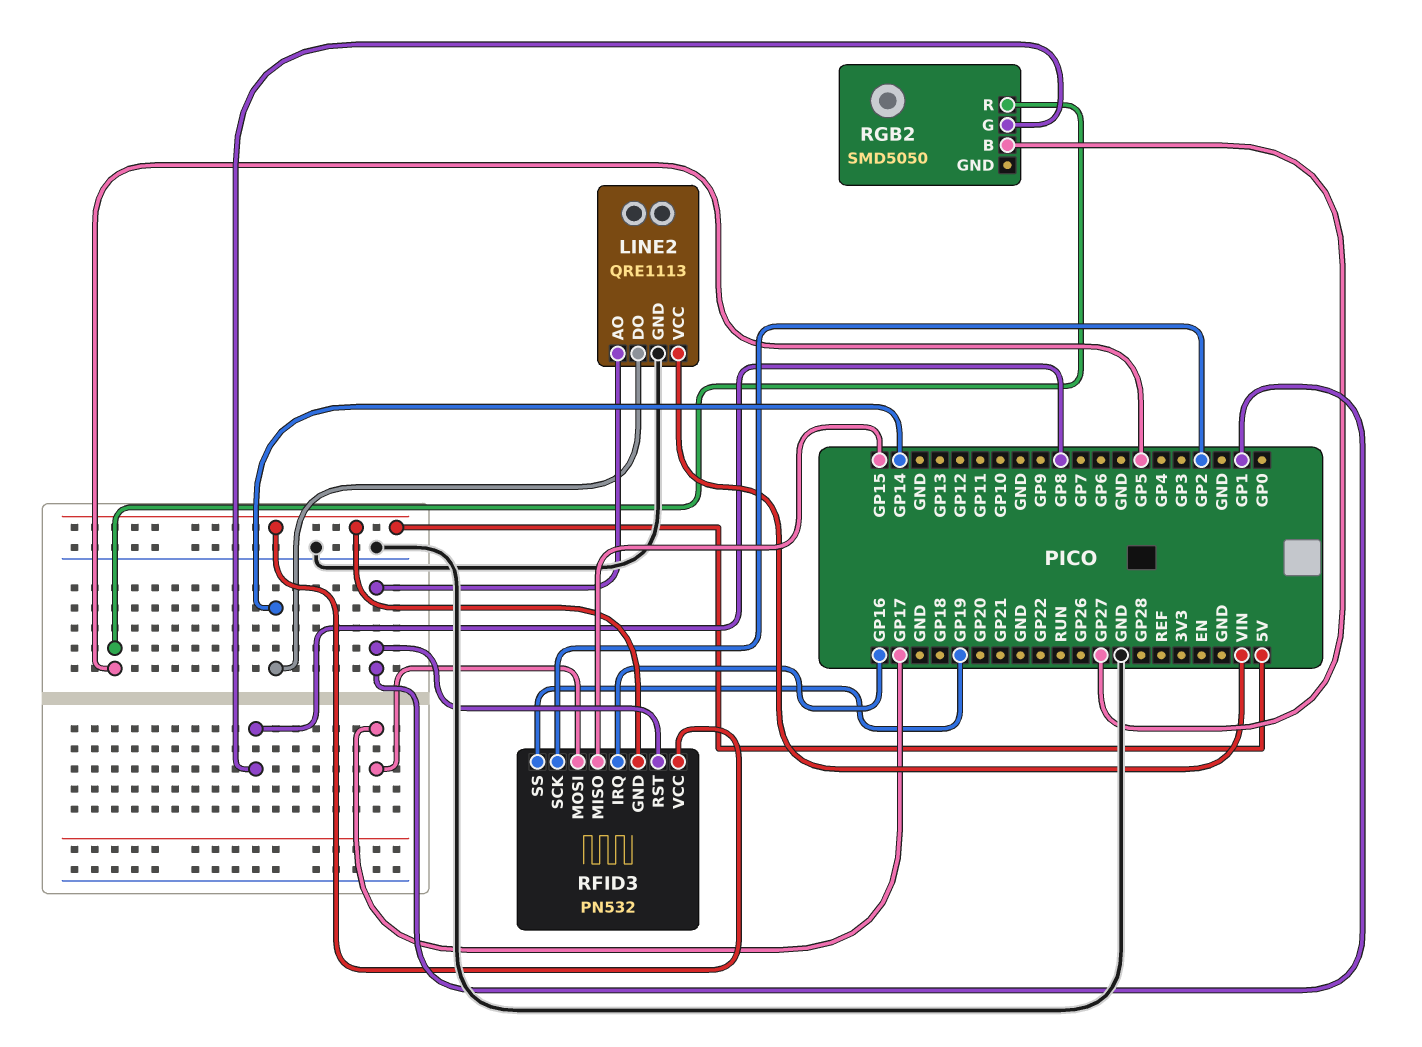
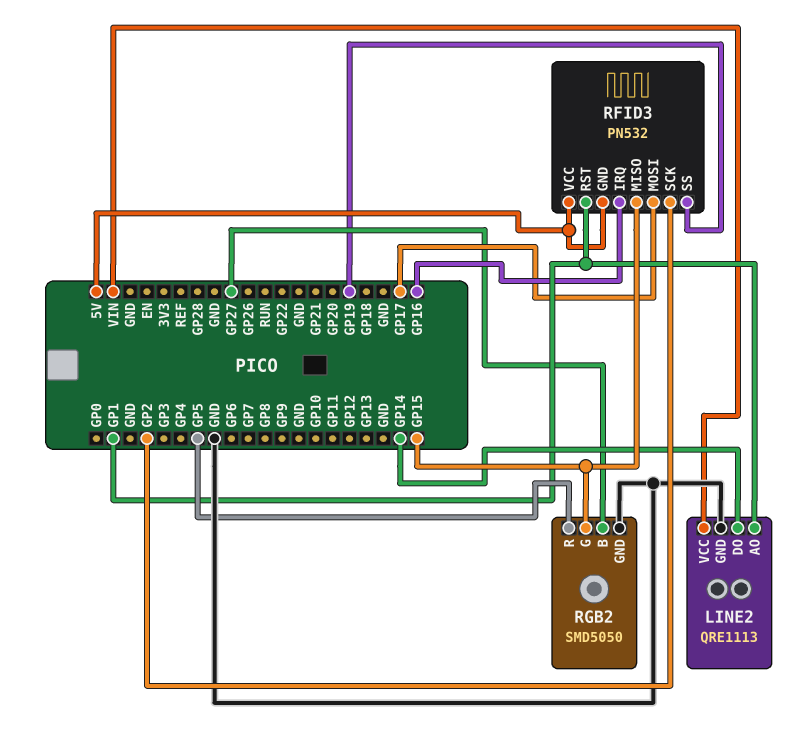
RGB2 pin G: GP8 -> GP15
RGB2 pin GND: none -> GND

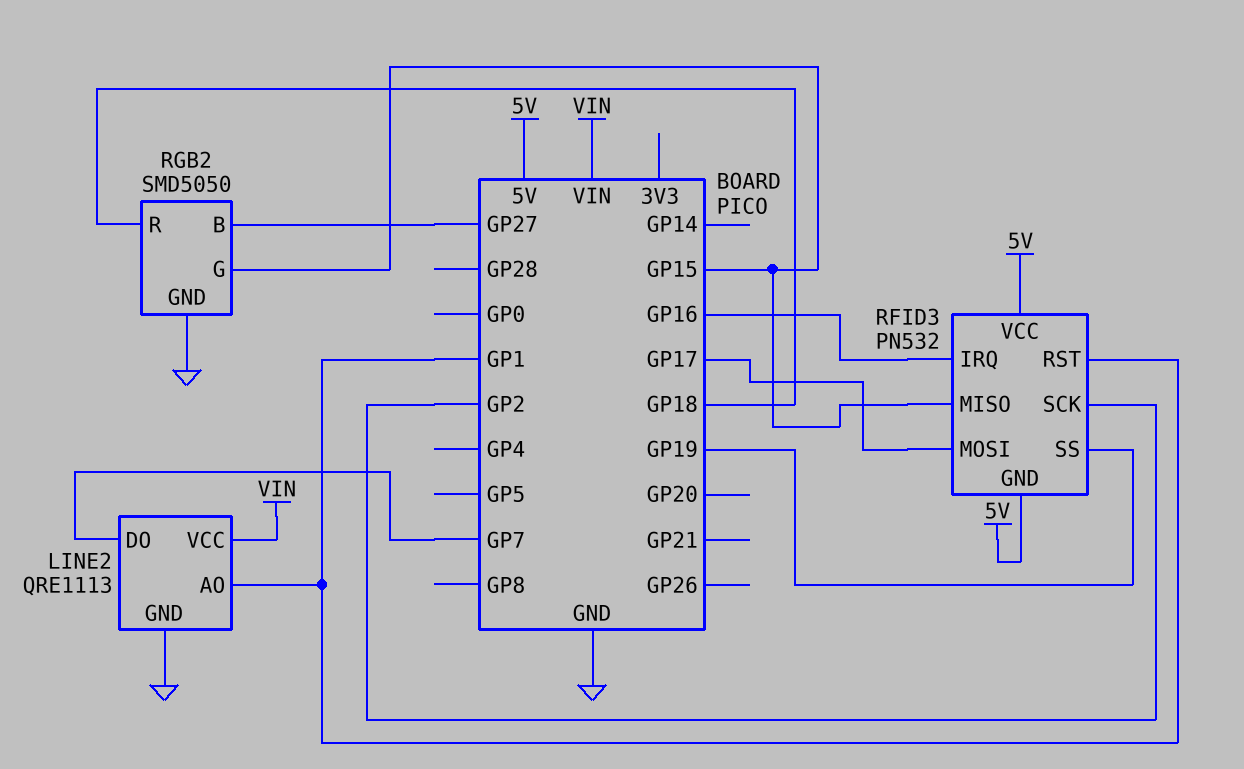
LINE2 pin DO: GP14 -> GP7
RGB2 pin R: GP5 -> GP18

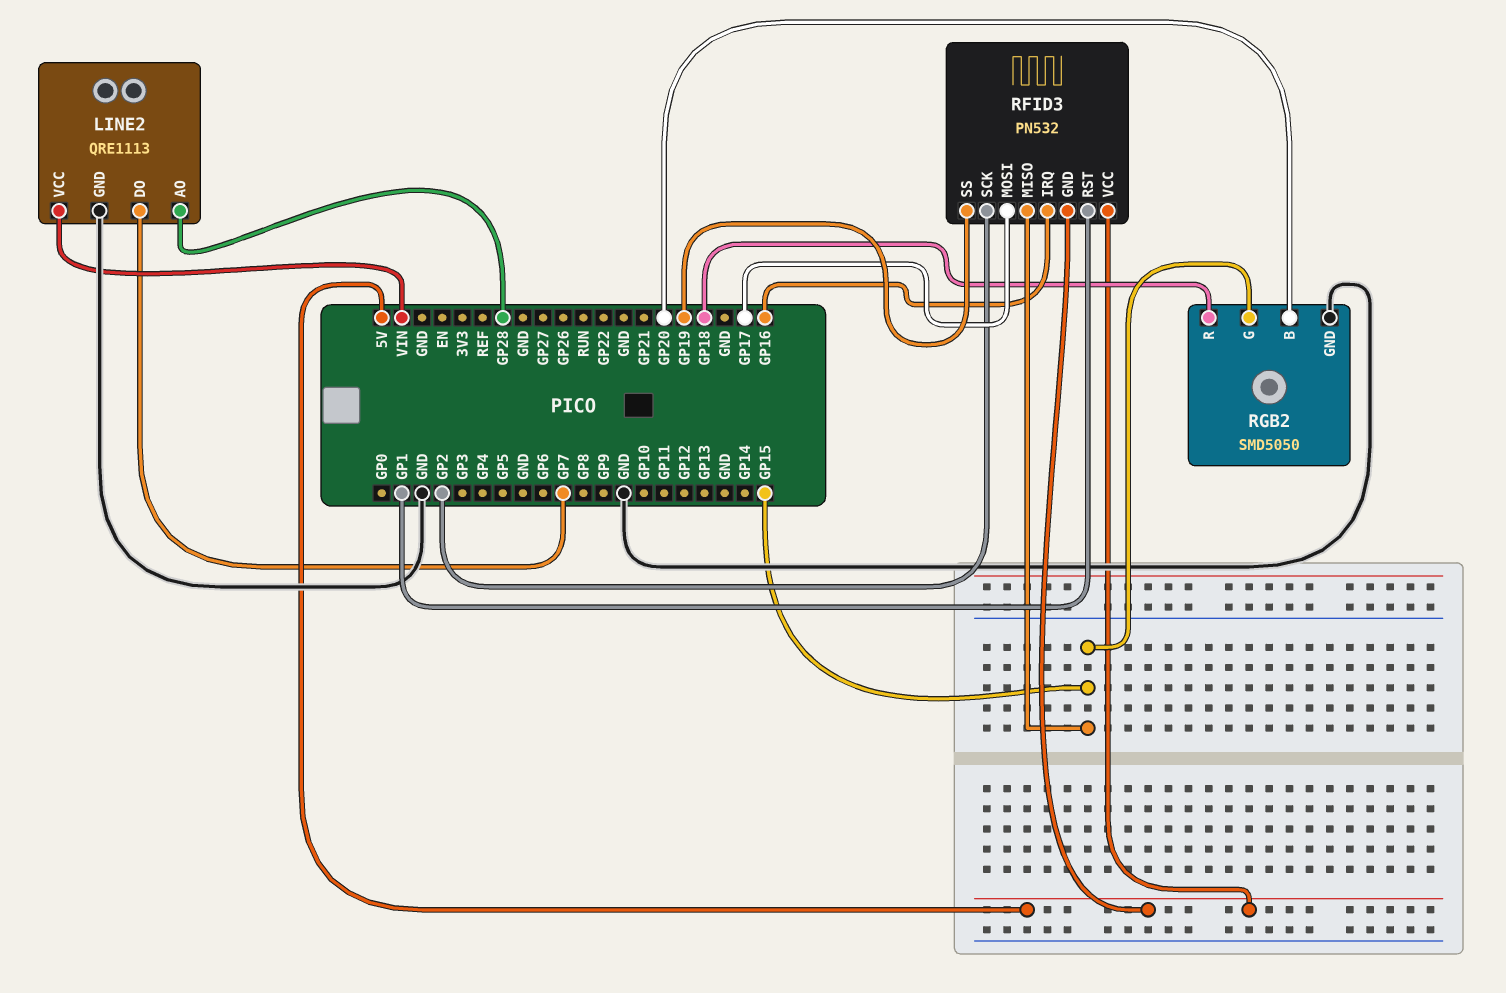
LINE2 pin AO: GP1 -> GP28
RGB2 pin B: GP27 -> GP20

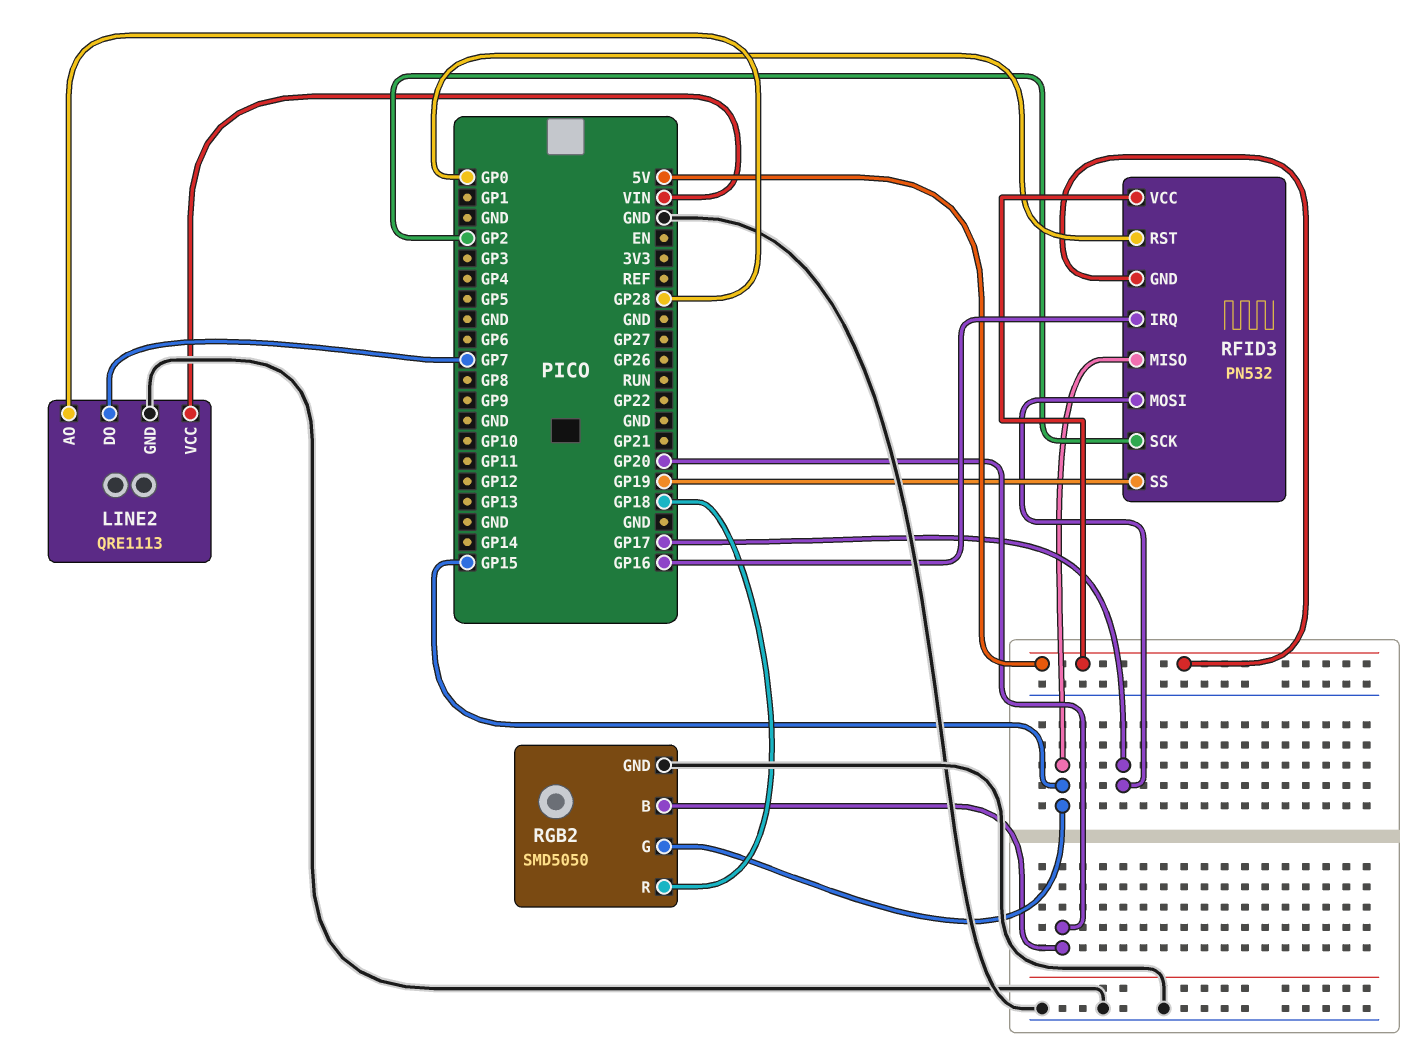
RFID3 pin RST: GP1 -> GP0

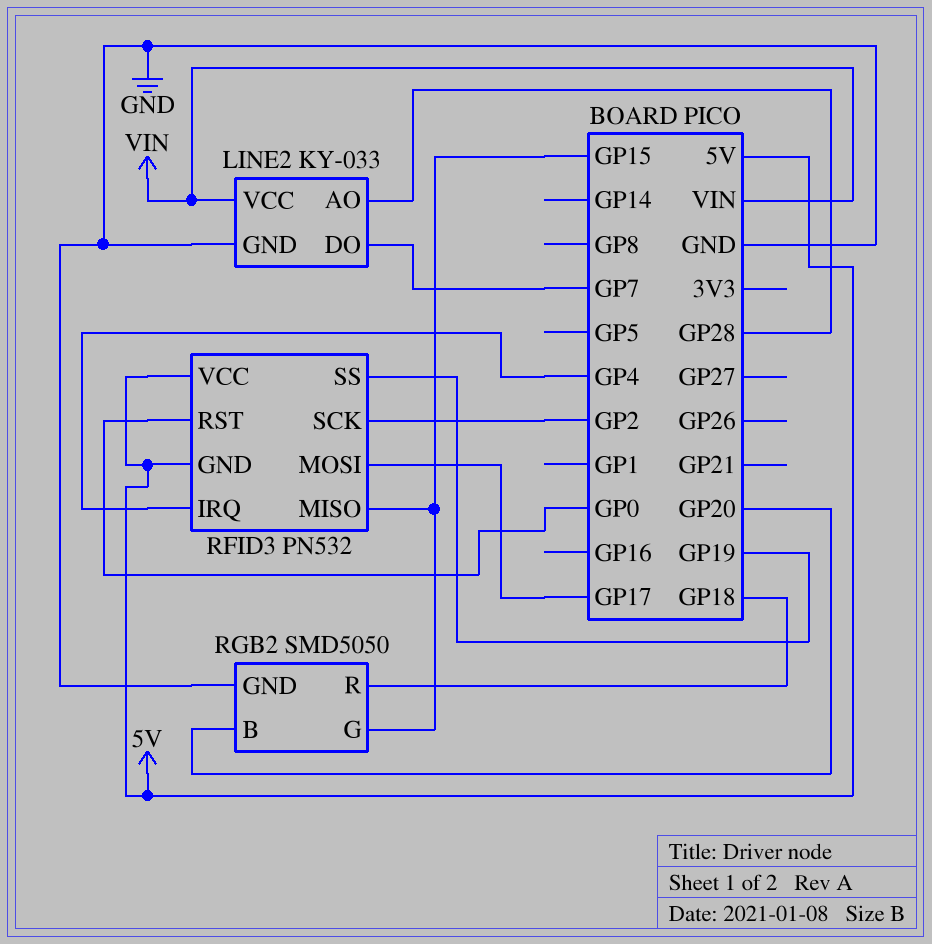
LINE2: QRE1113 -> KY-033
RFID3 pin IRQ: GP16 -> GP4

